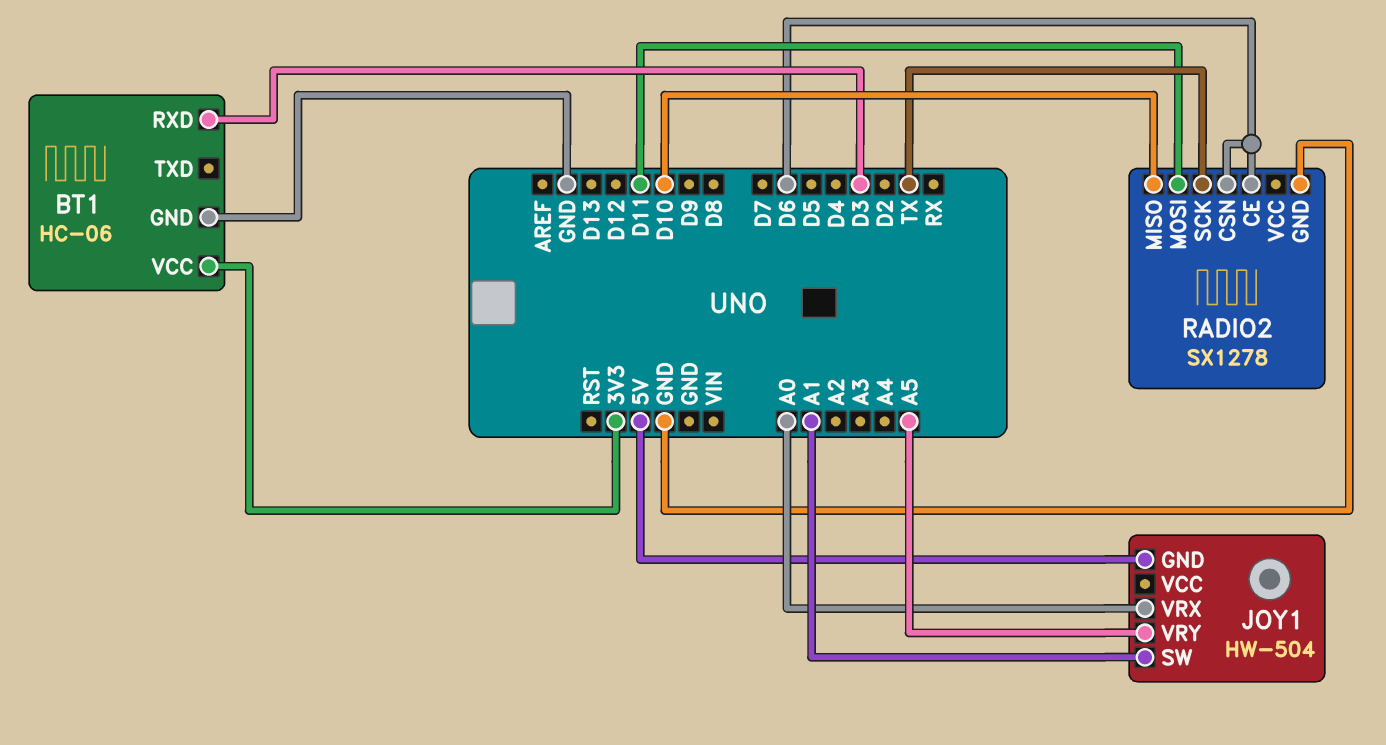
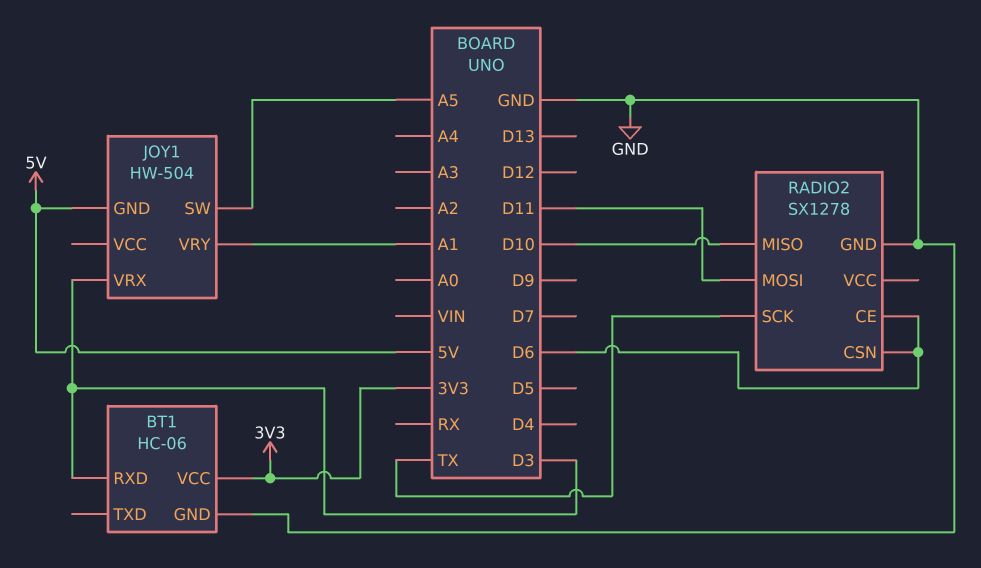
JOY1 pin SW: A1 -> A5
JOY1 pin VRX: A0 -> D3
JOY1 pin VRY: A5 -> A1

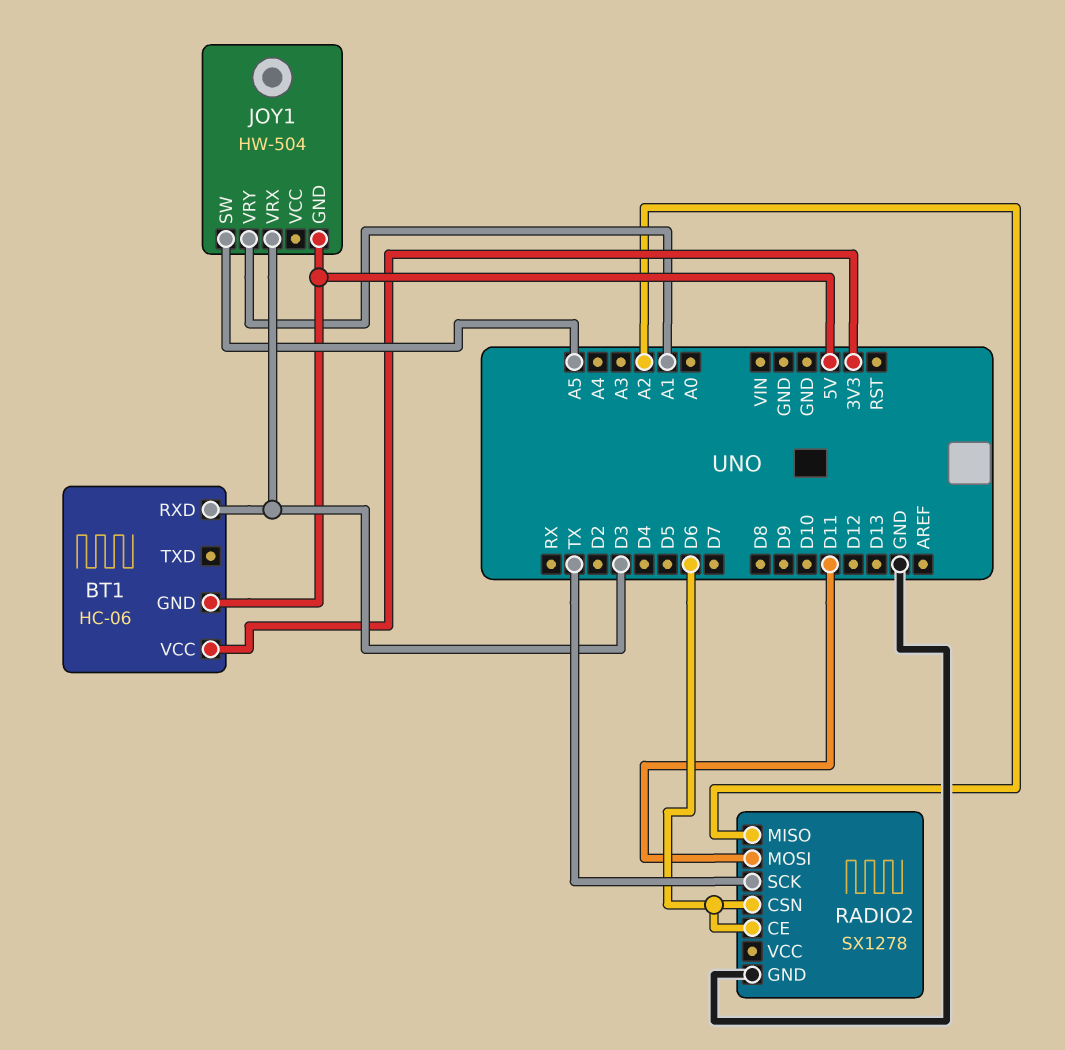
BT1 pin GND: GND -> 5V
RADIO2 pin MISO: D10 -> A2

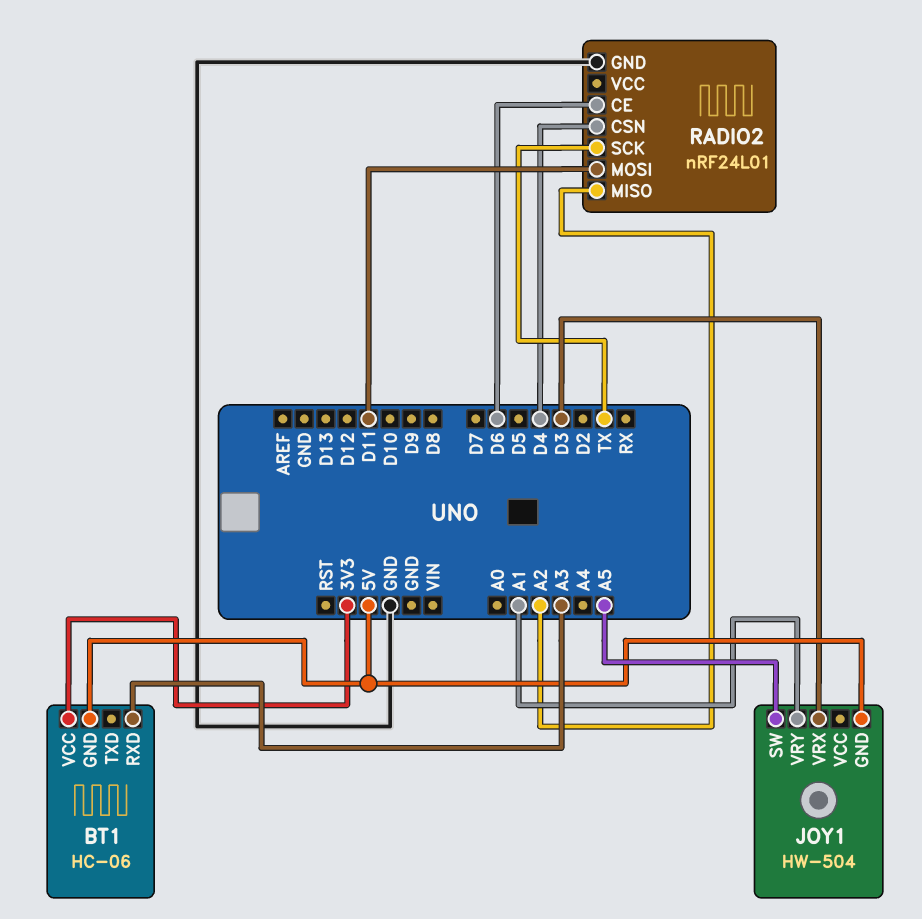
BT1 pin RXD: D3 -> A3
RADIO2: SX1278 -> nRF24L01
RADIO2 pin CSN: D6 -> D4

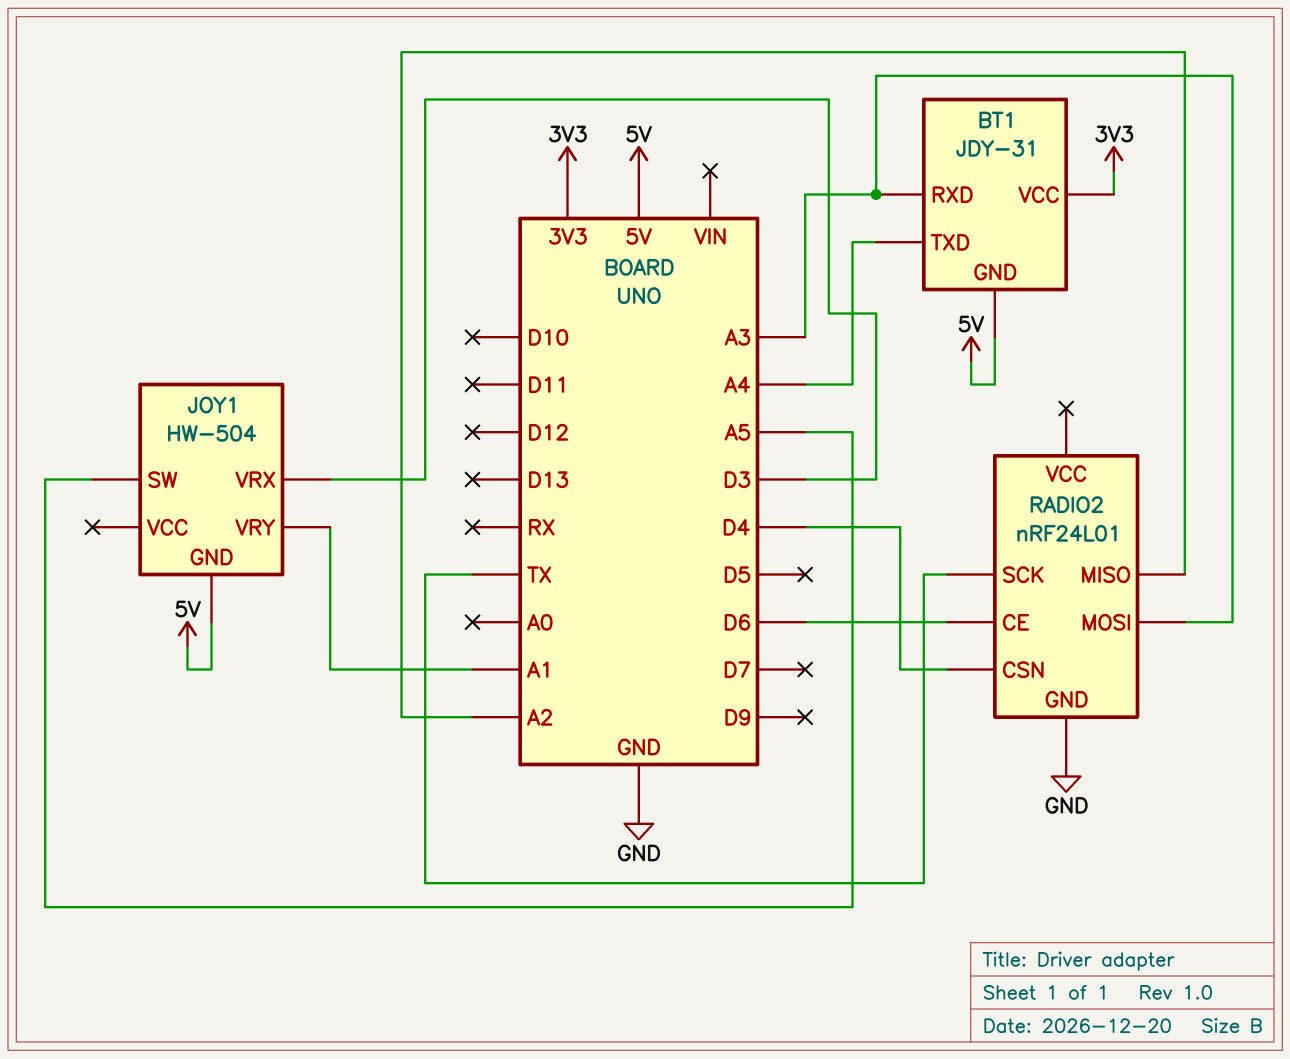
BT1: HC-06 -> JDY-31
BT1 pin TXD: none -> A4
RADIO2 pin MOSI: D11 -> A3

